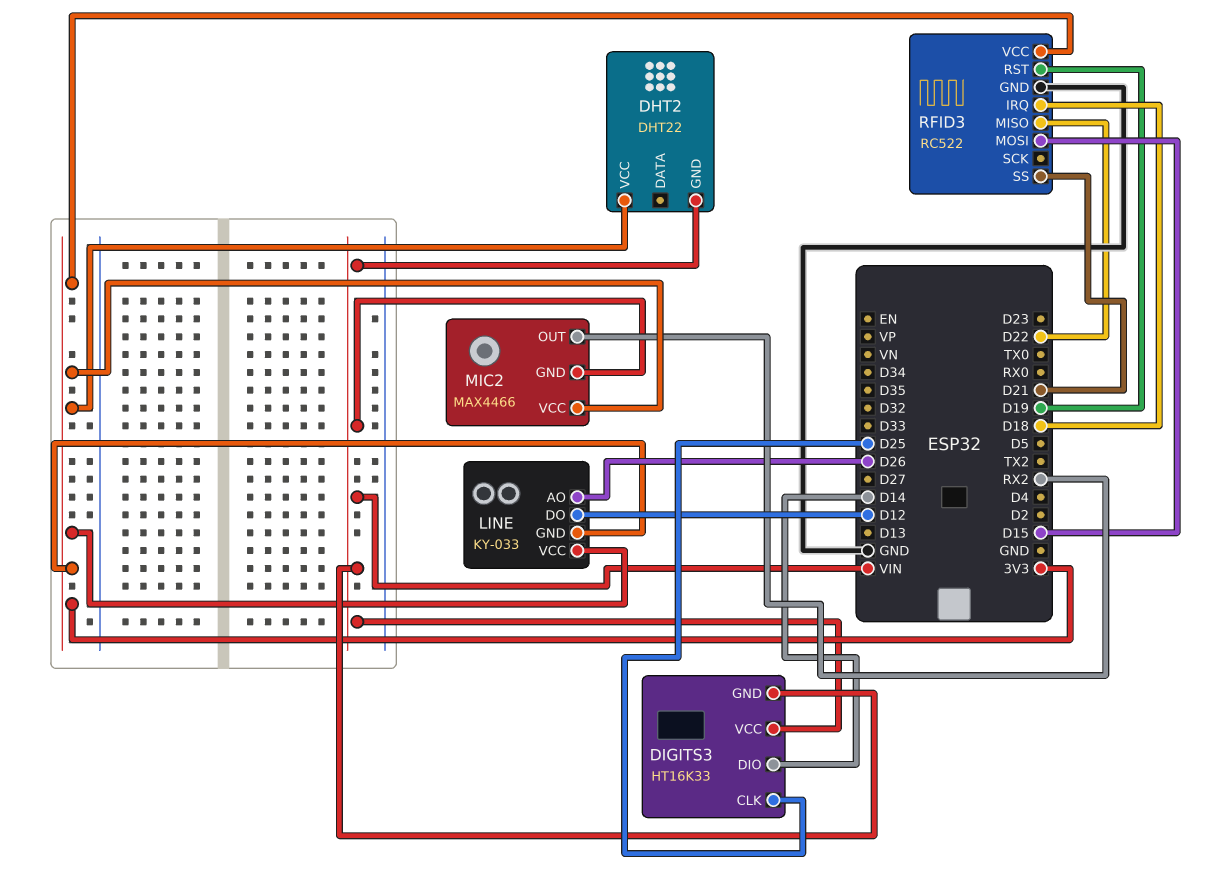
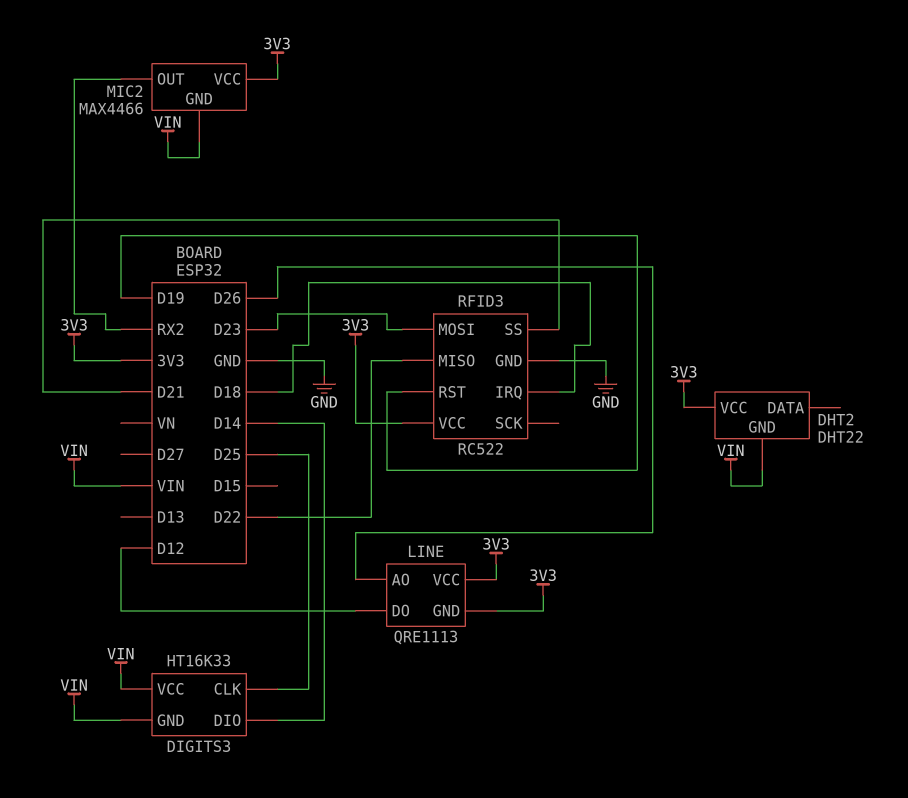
LINE: KY-033 -> QRE1113
RFID3 pin MOSI: D15 -> D23

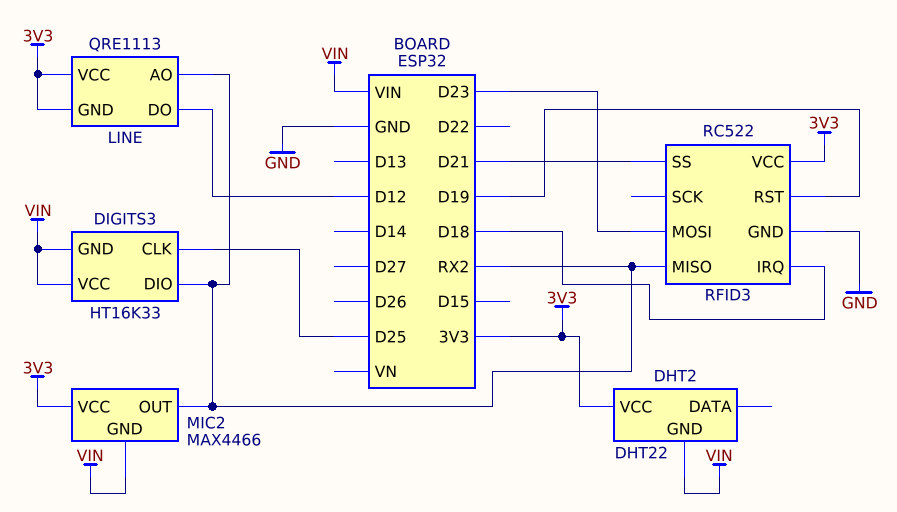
DIGITS3 pin DIO: D14 -> RX2
LINE pin AO: D26 -> RX2
RFID3 pin MISO: D22 -> RX2

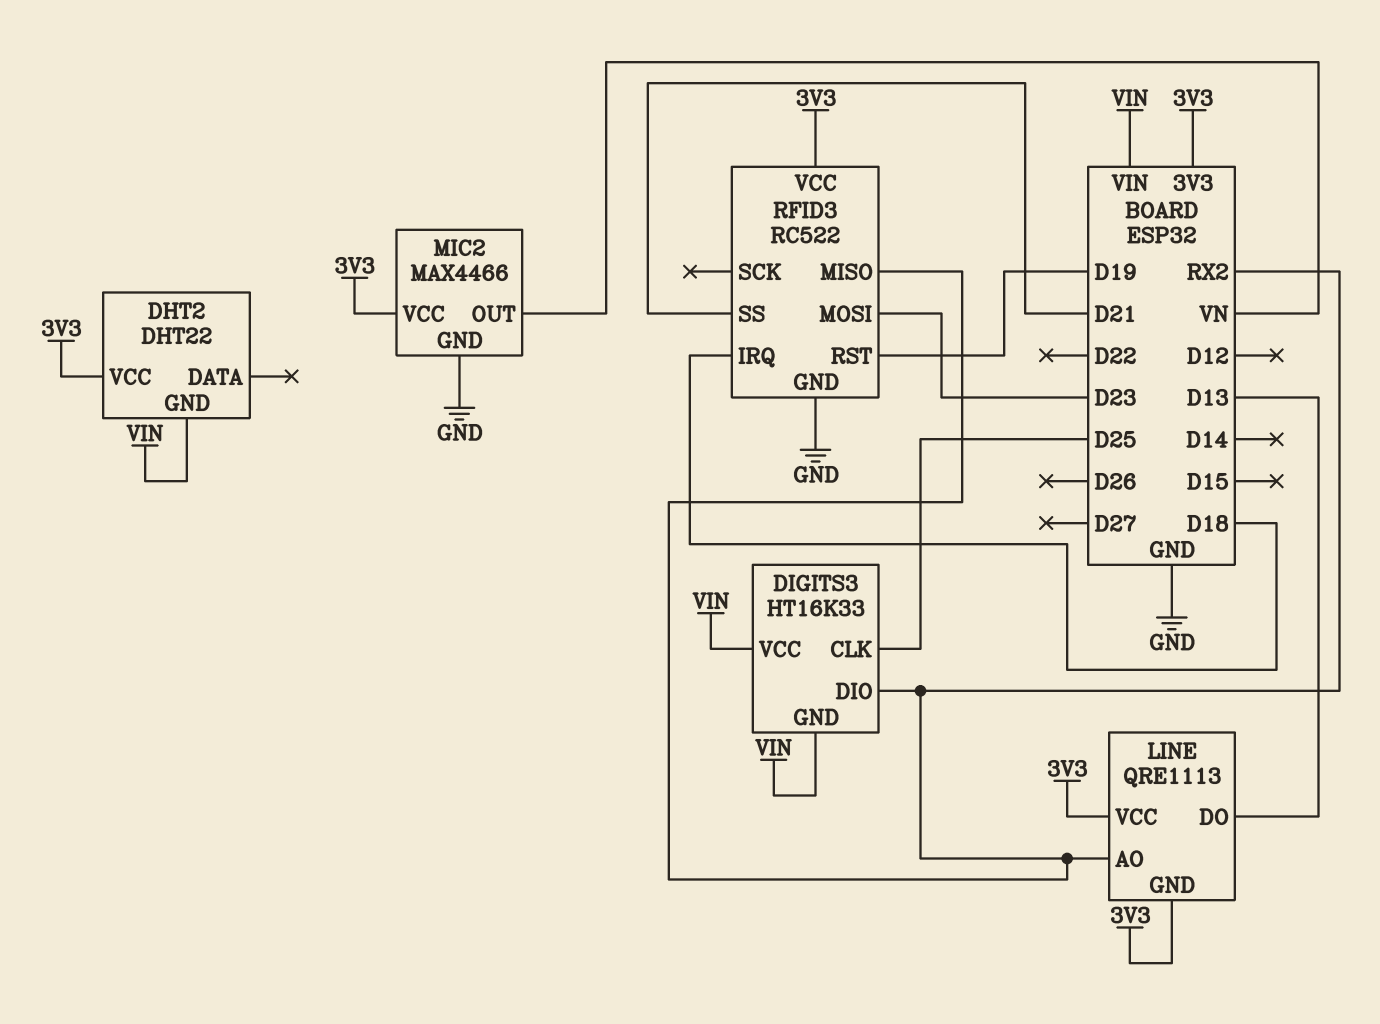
LINE pin DO: D12 -> D13
MIC2 pin GND: VIN -> GND
MIC2 pin OUT: RX2 -> VN

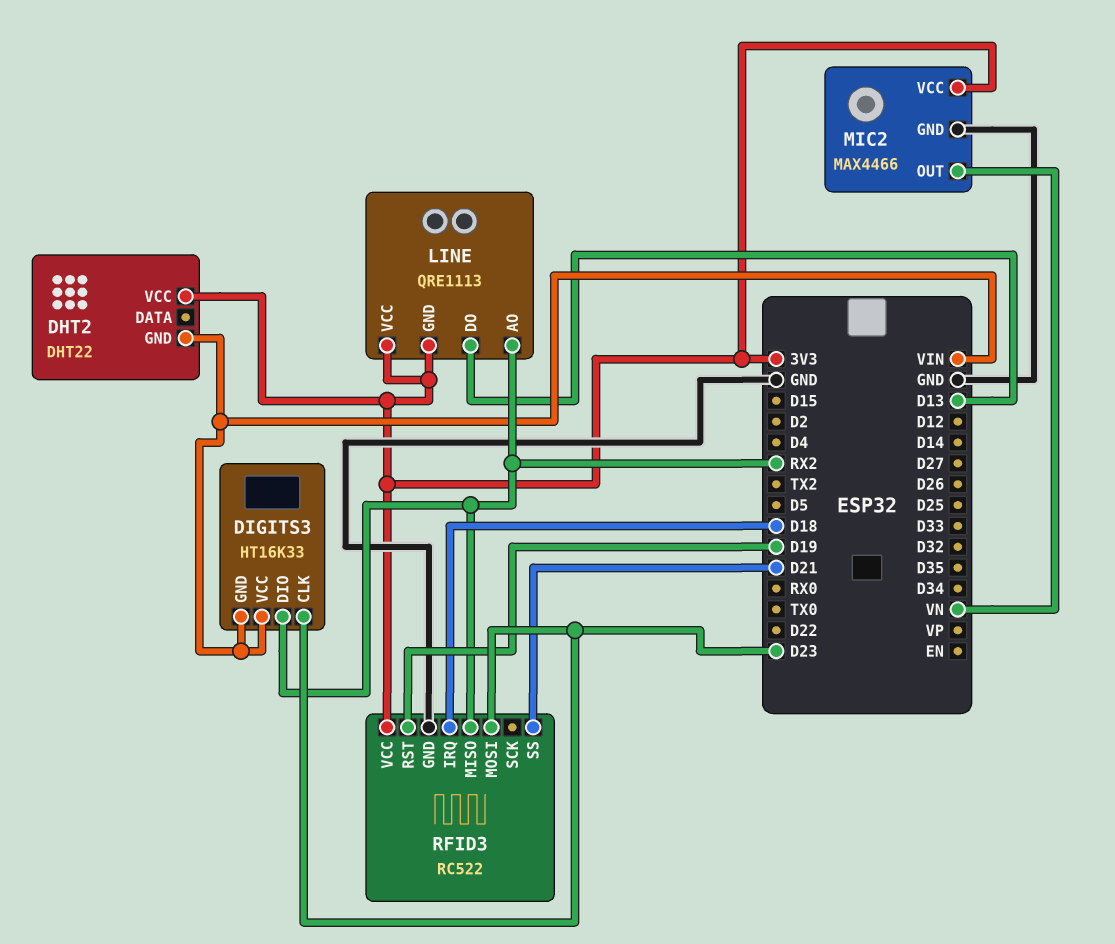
DIGITS3 pin CLK: D25 -> D23

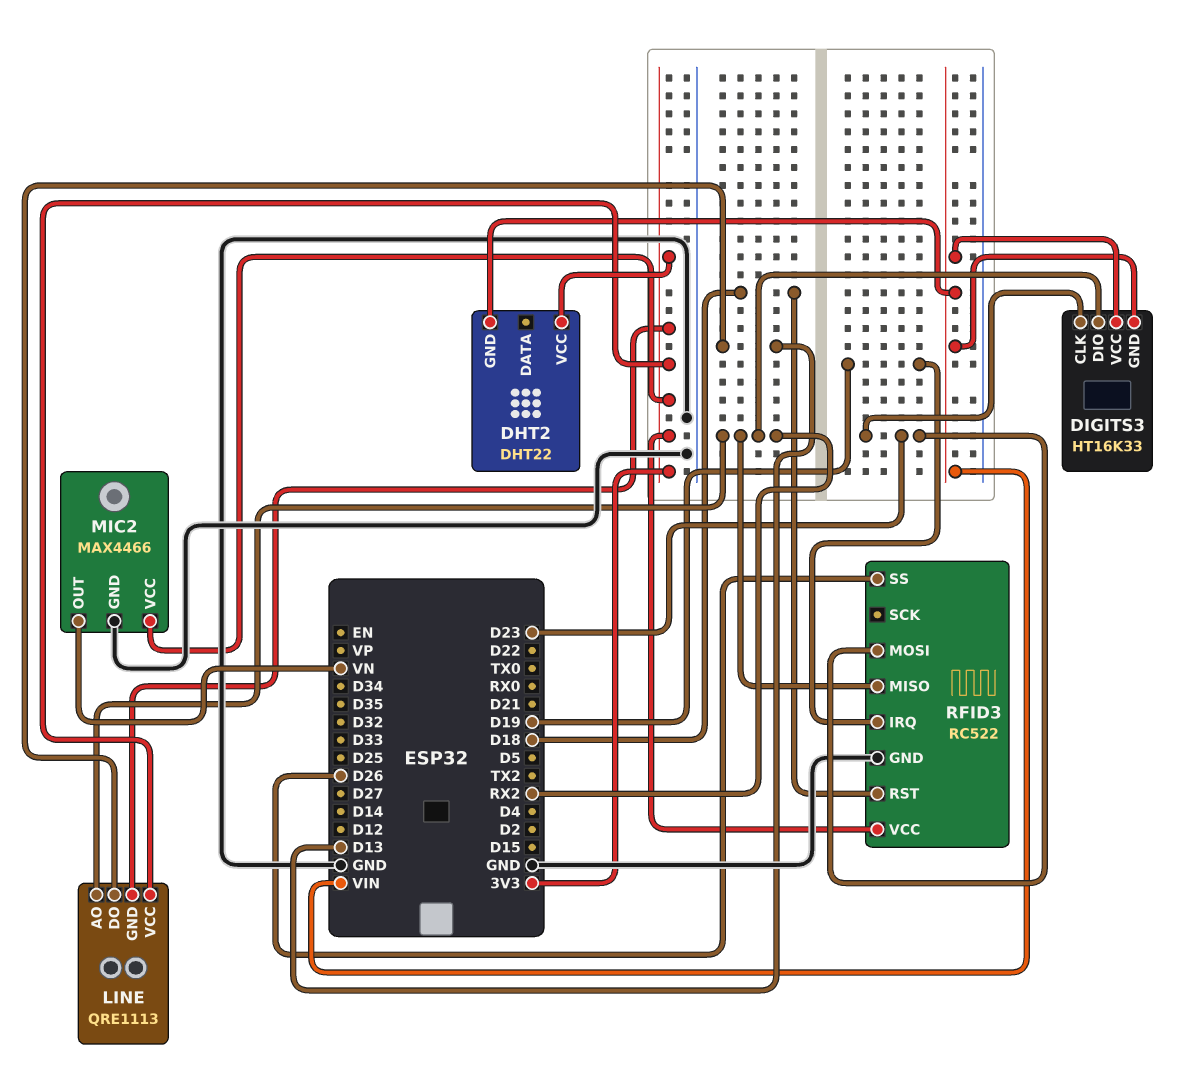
RFID3 pin IRQ: D18 -> D19
RFID3 pin RST: D19 -> D18
RFID3 pin SS: D21 -> D26

